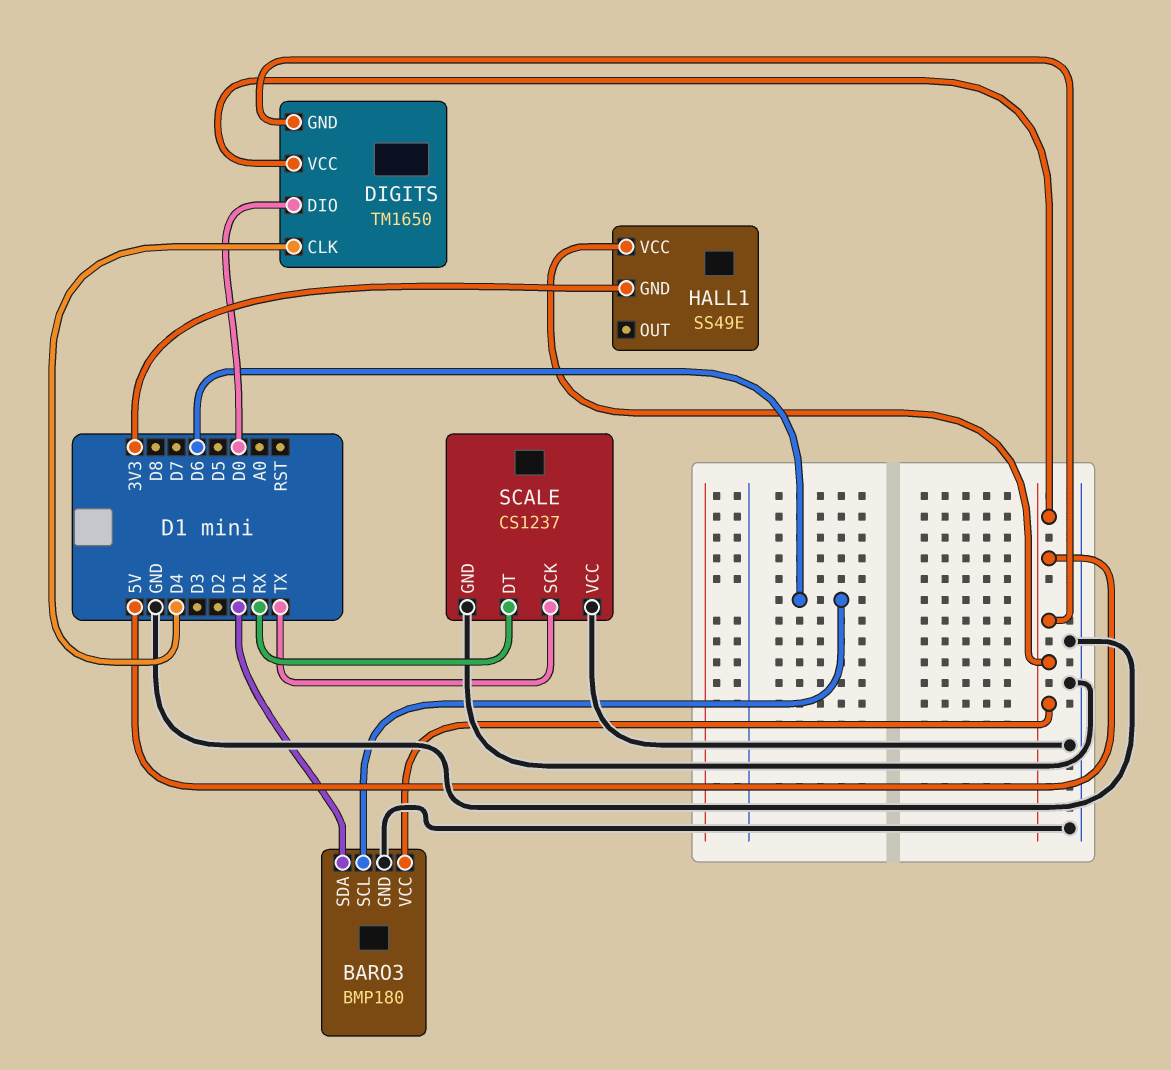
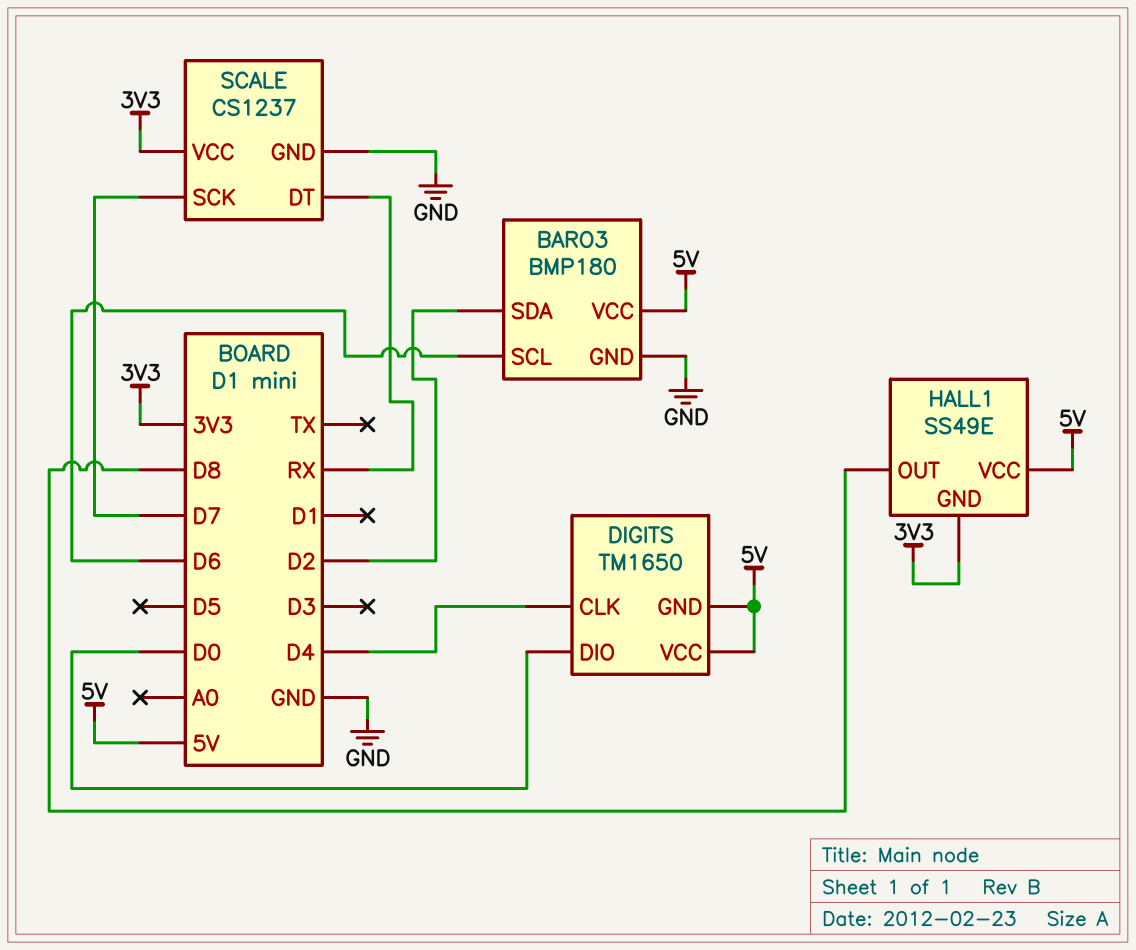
BARO3 pin SDA: D1 -> D2
HALL1 pin OUT: none -> D8
SCALE pin SCK: TX -> D7
SCALE pin VCC: GND -> 3V3

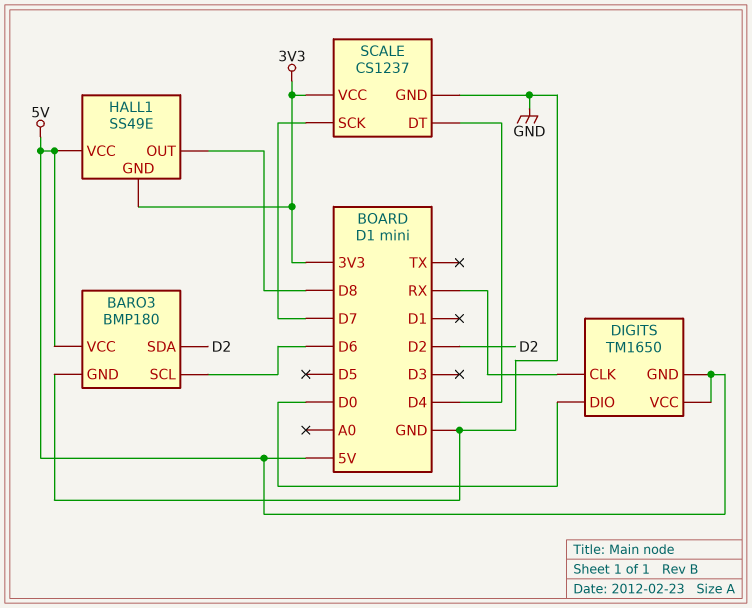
DIGITS pin CLK: D4 -> RX
SCALE pin DT: RX -> D4

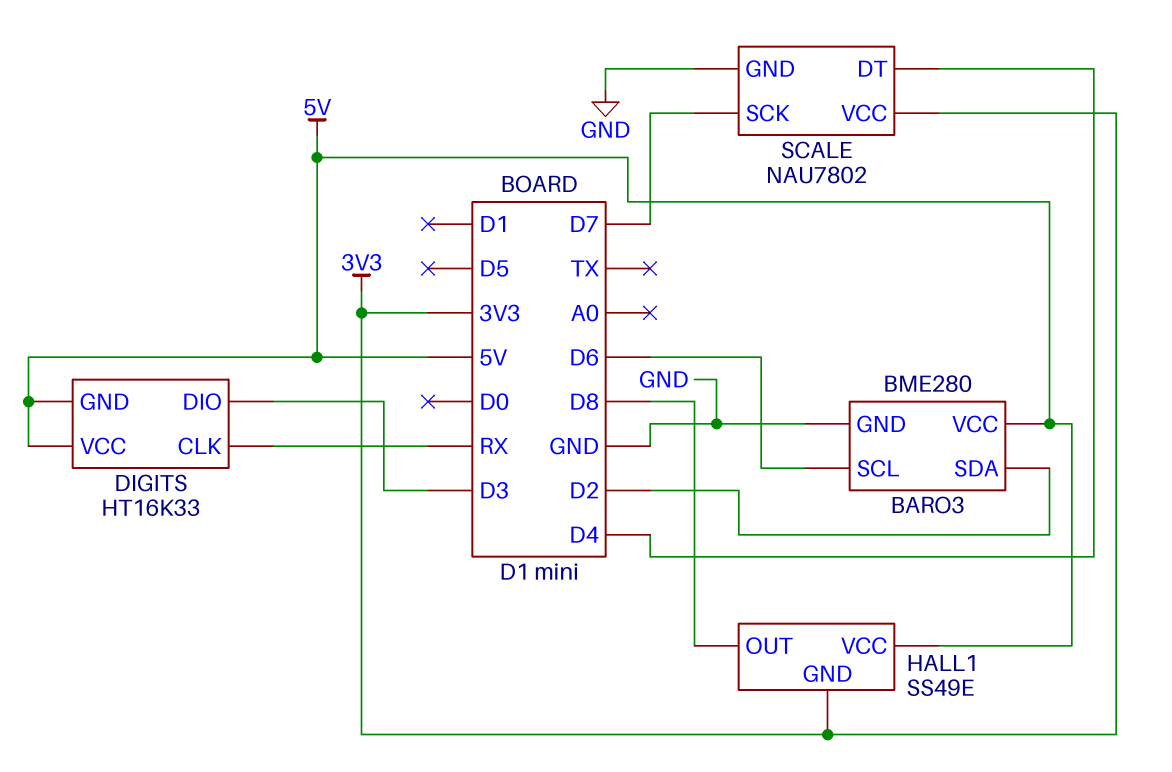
BARO3: BMP180 -> BME280
DIGITS: TM1650 -> HT16K33
DIGITS pin DIO: D0 -> D3
SCALE: CS1237 -> NAU7802

